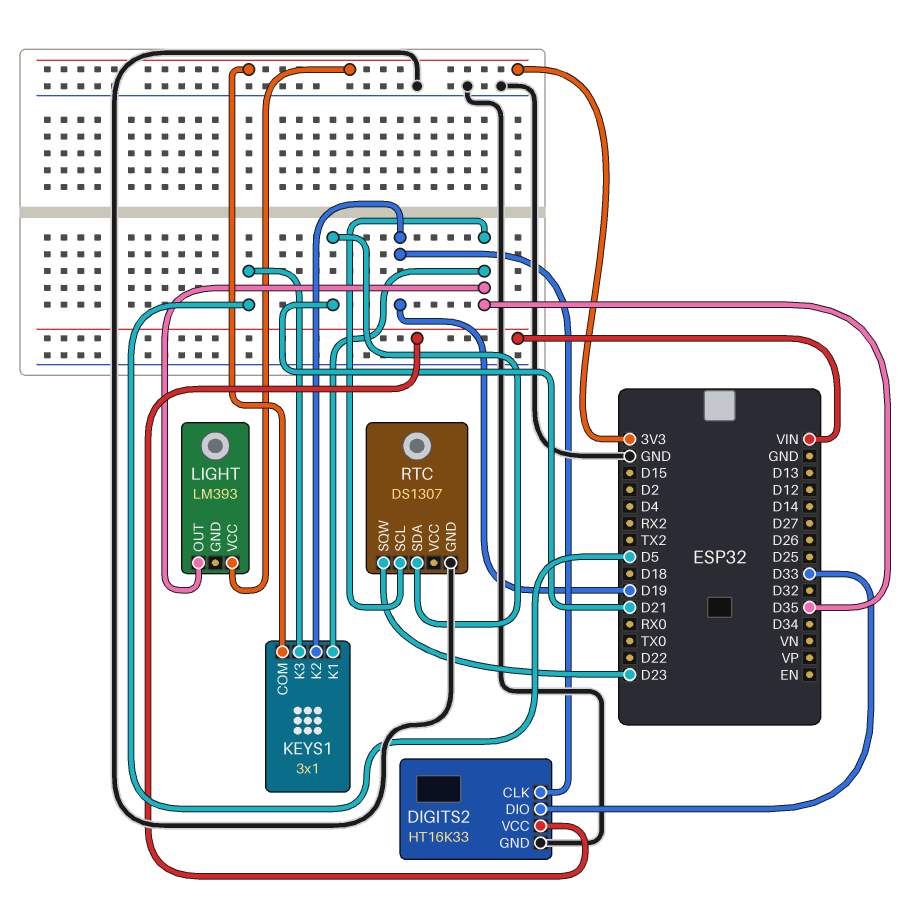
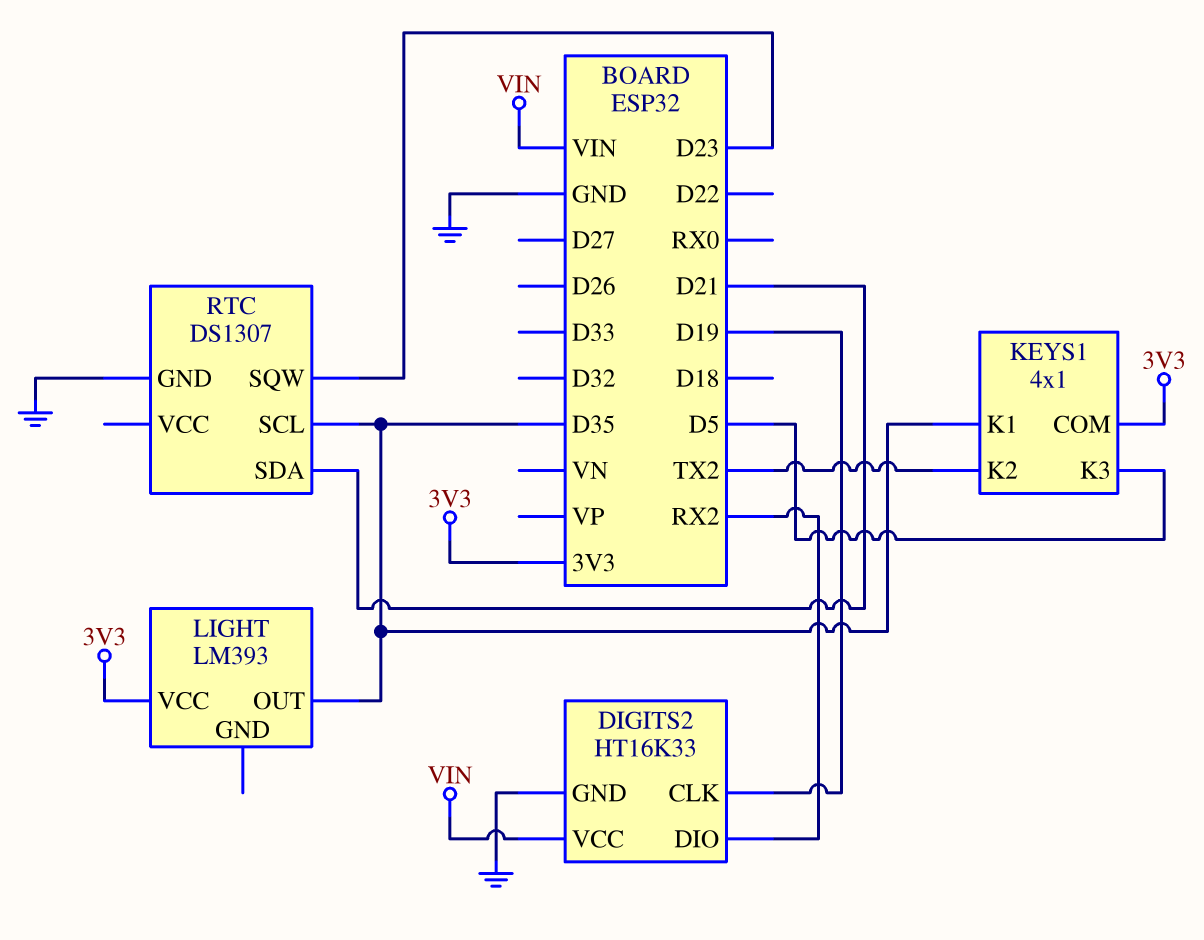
DIGITS2 pin DIO: D33 -> RX2
KEYS1: 3x1 -> 4x1
KEYS1 pin K2: D19 -> TX2

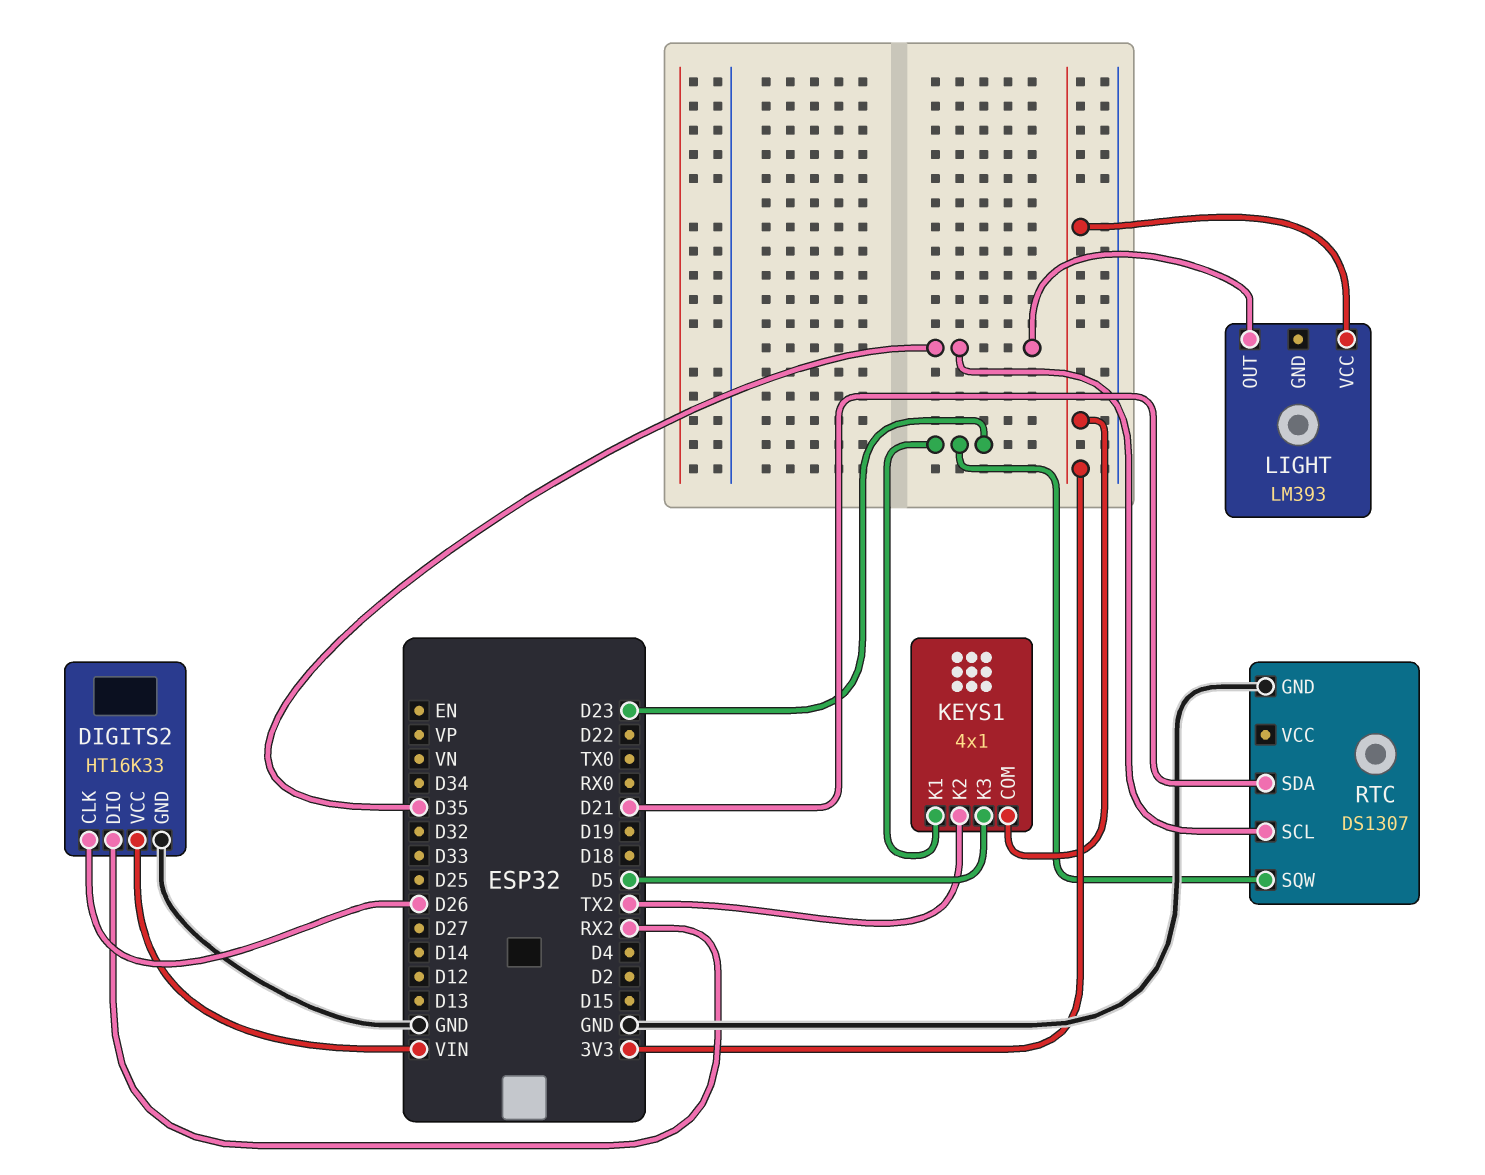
DIGITS2 pin CLK: D19 -> D26
KEYS1 pin K1: D35 -> D23

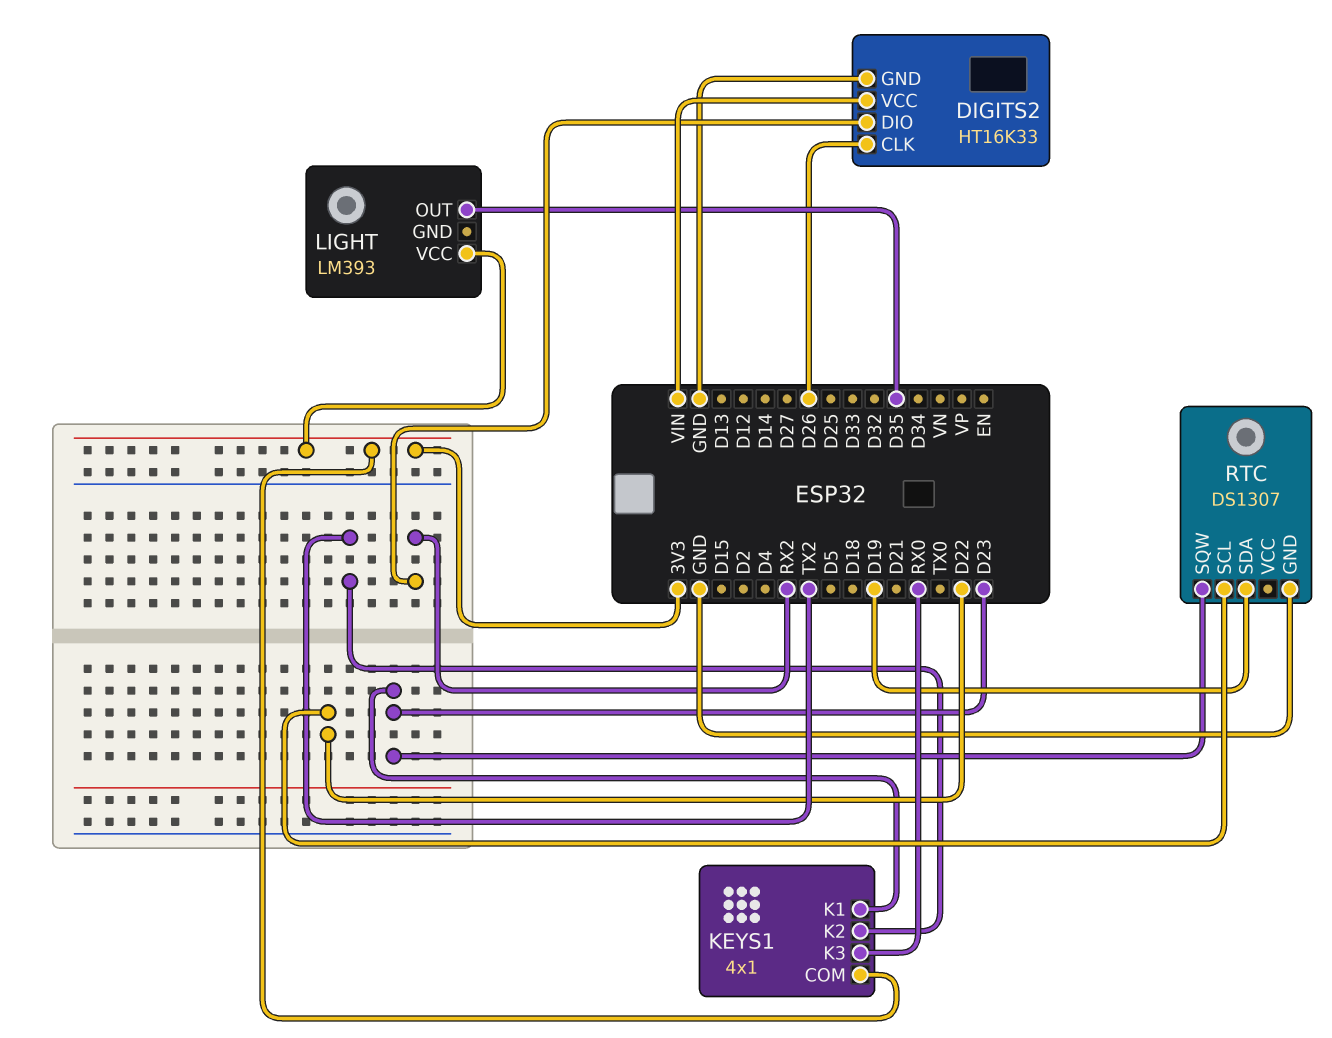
KEYS1 pin K3: D5 -> RX0
RTC pin SCL: D35 -> D22
RTC pin SDA: D21 -> D19

